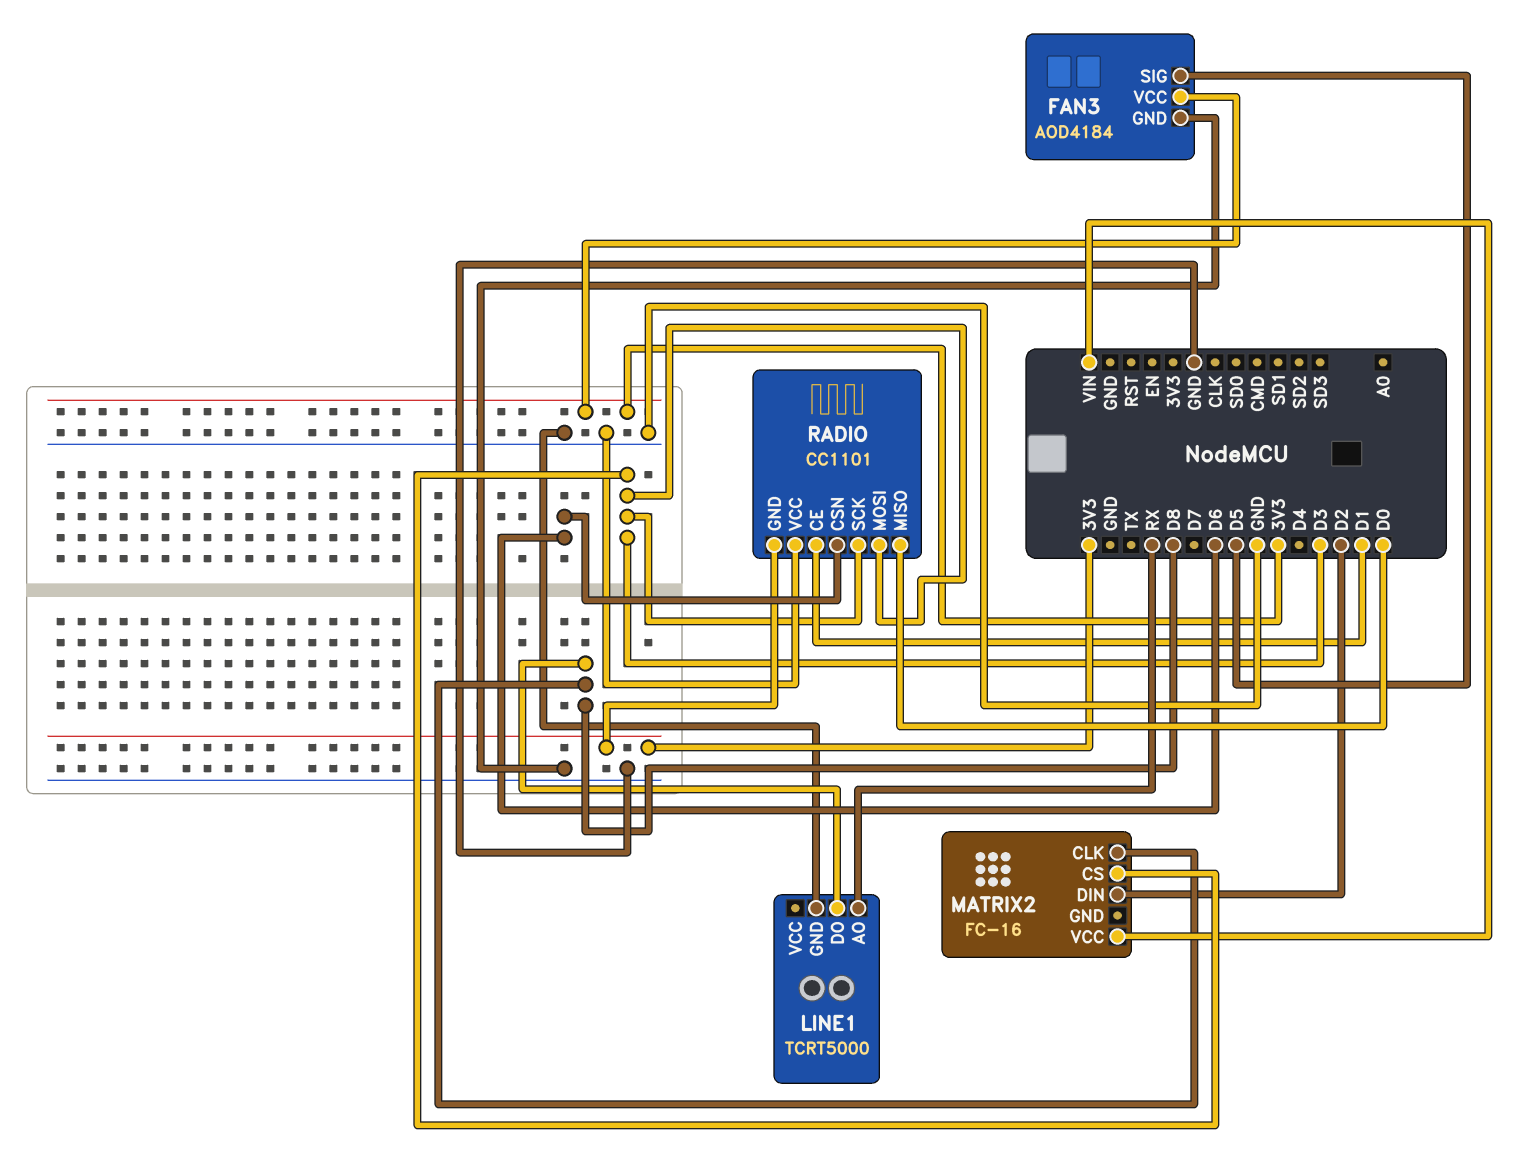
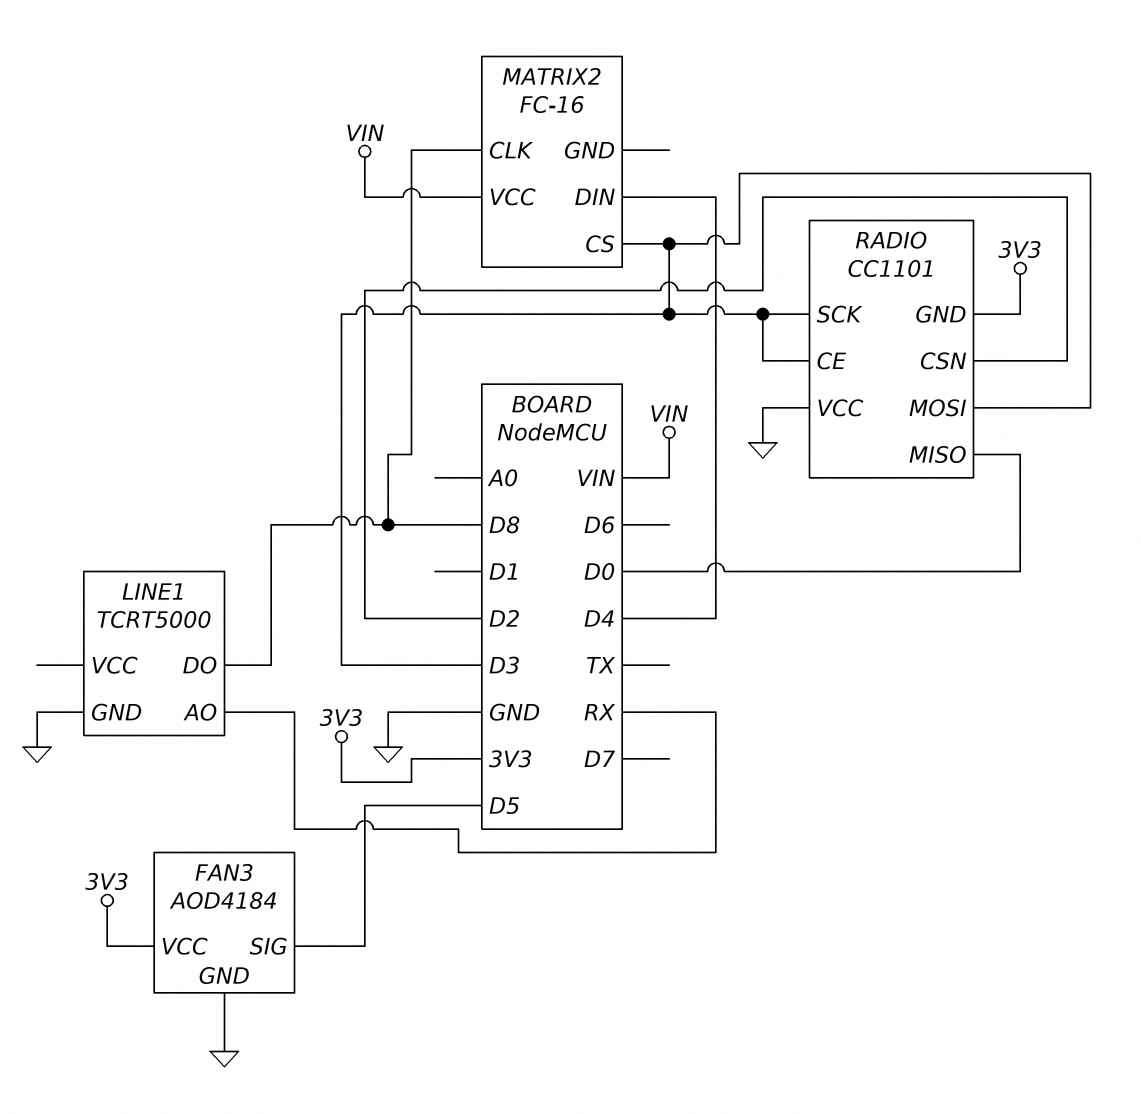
MATRIX2 pin DIN: D2 -> D4
RADIO pin CE: D1 -> D3
RADIO pin CSN: D6 -> D2

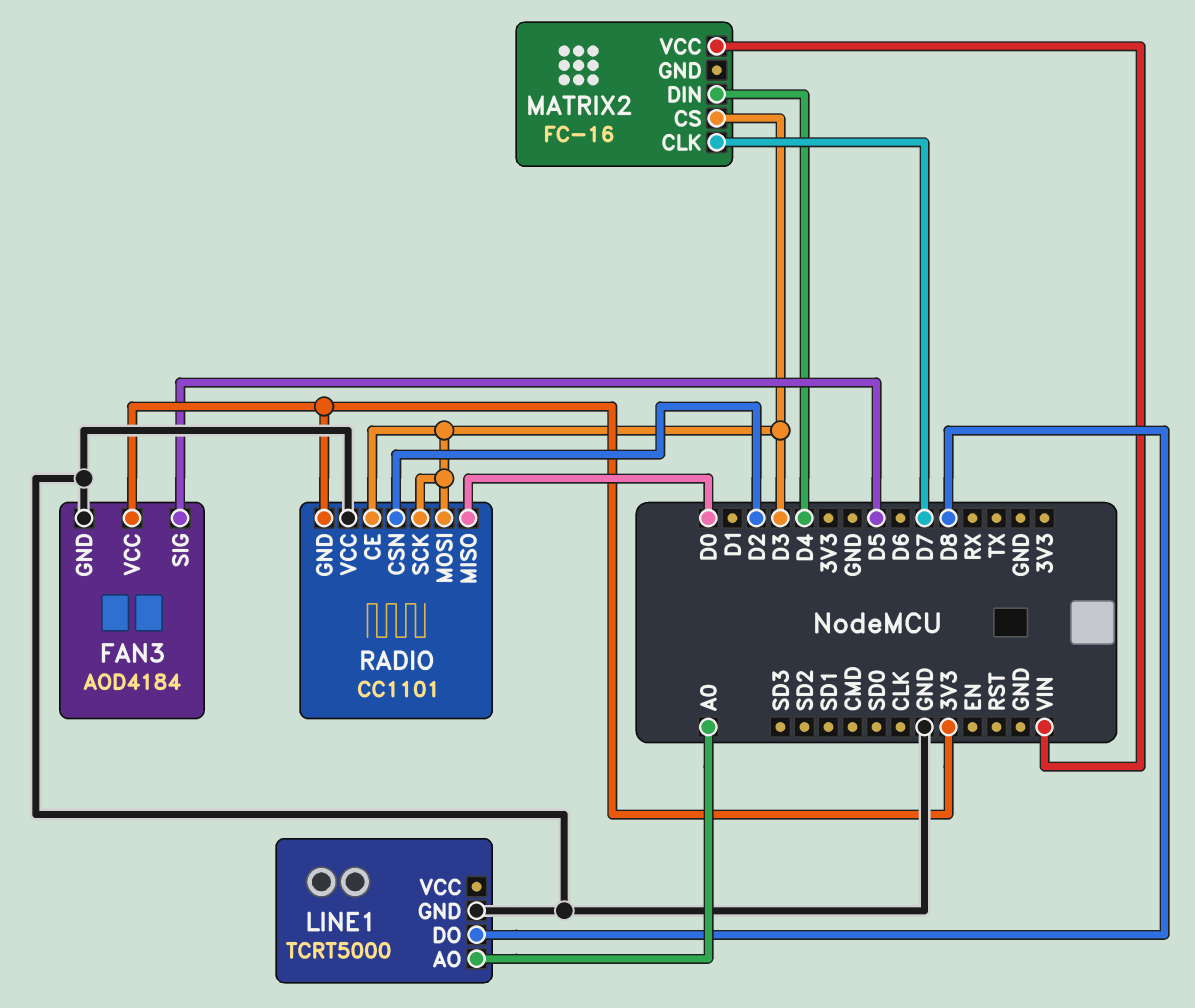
LINE1 pin AO: RX -> A0
MATRIX2 pin CLK: D8 -> D7

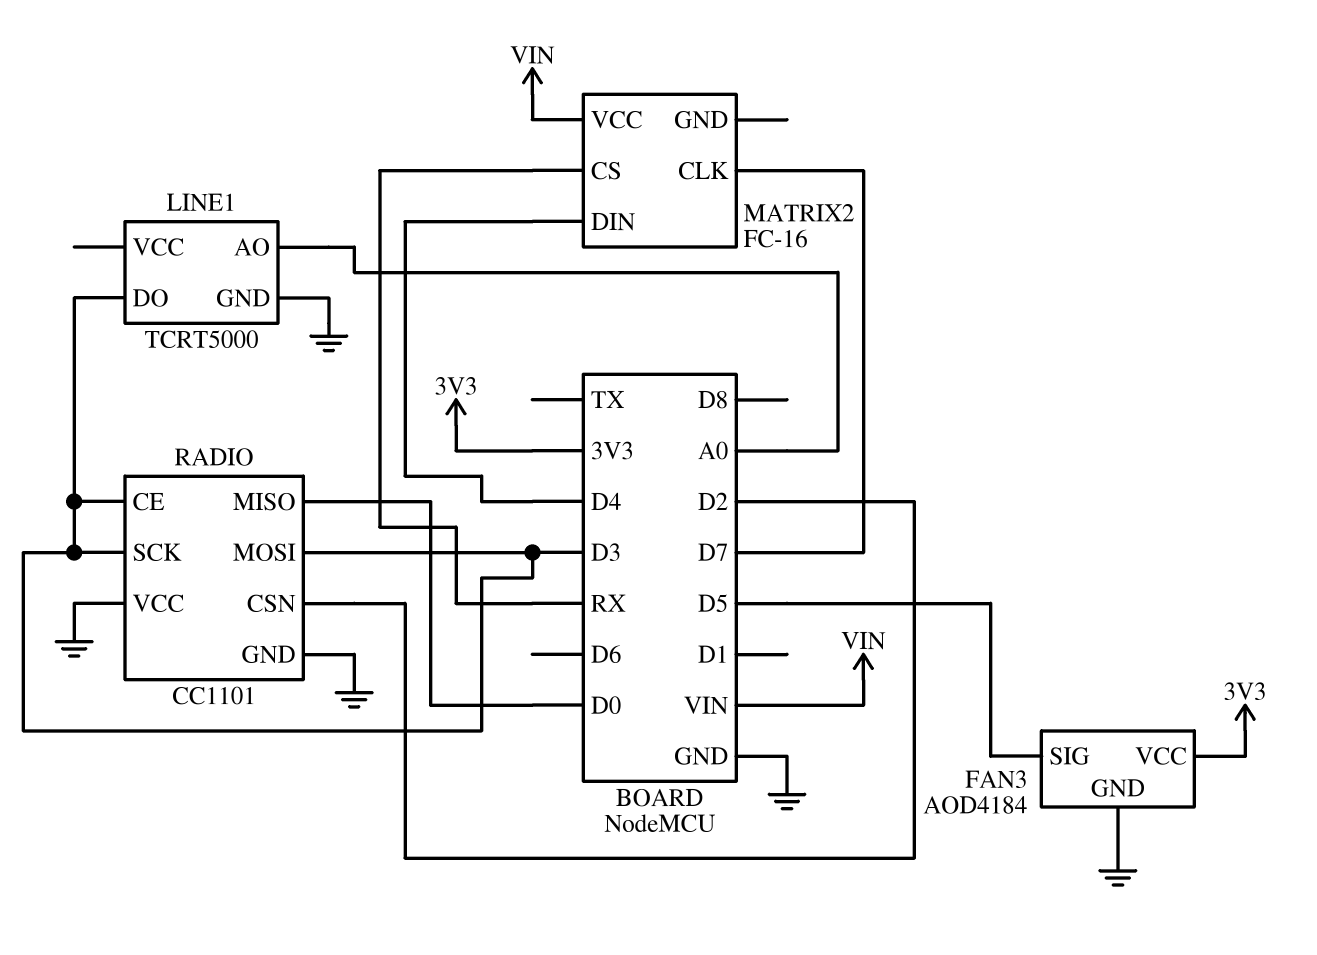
LINE1 pin DO: D8 -> D3
MATRIX2 pin CS: D3 -> RX
RADIO pin GND: 3V3 -> GND

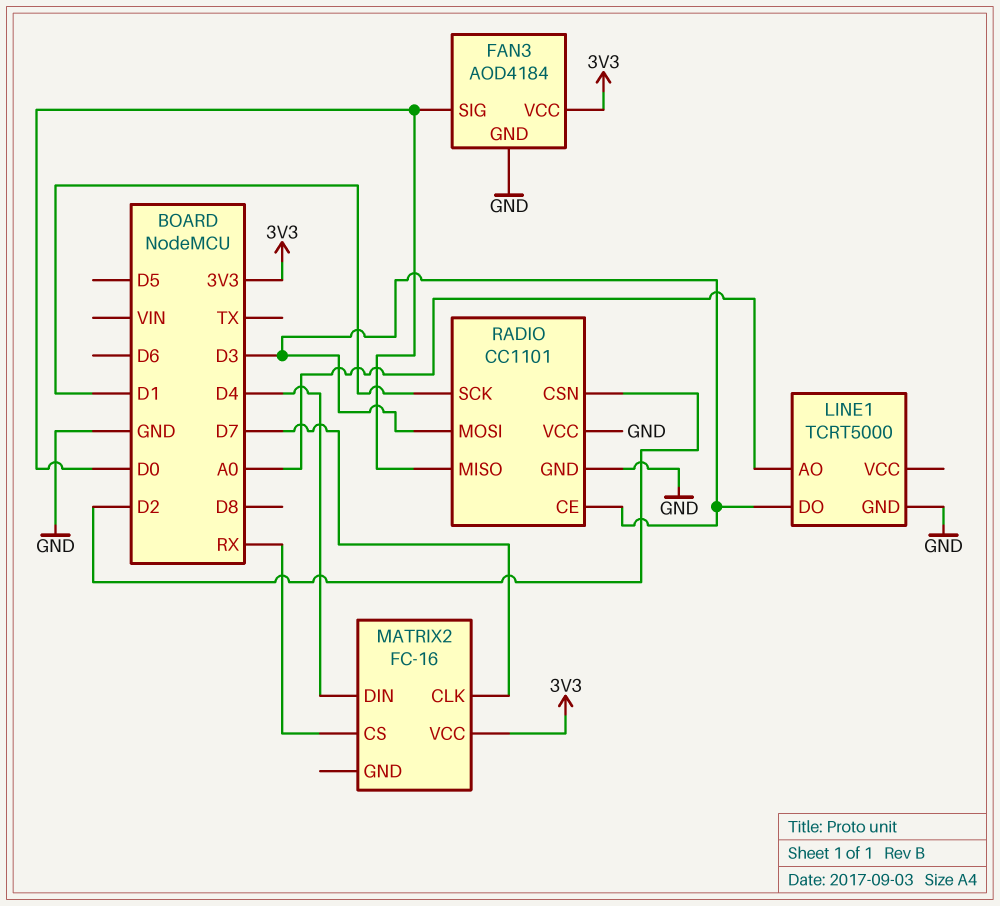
FAN3 pin SIG: D5 -> D0
MATRIX2 pin VCC: VIN -> 3V3
RADIO pin SCK: D3 -> D1

